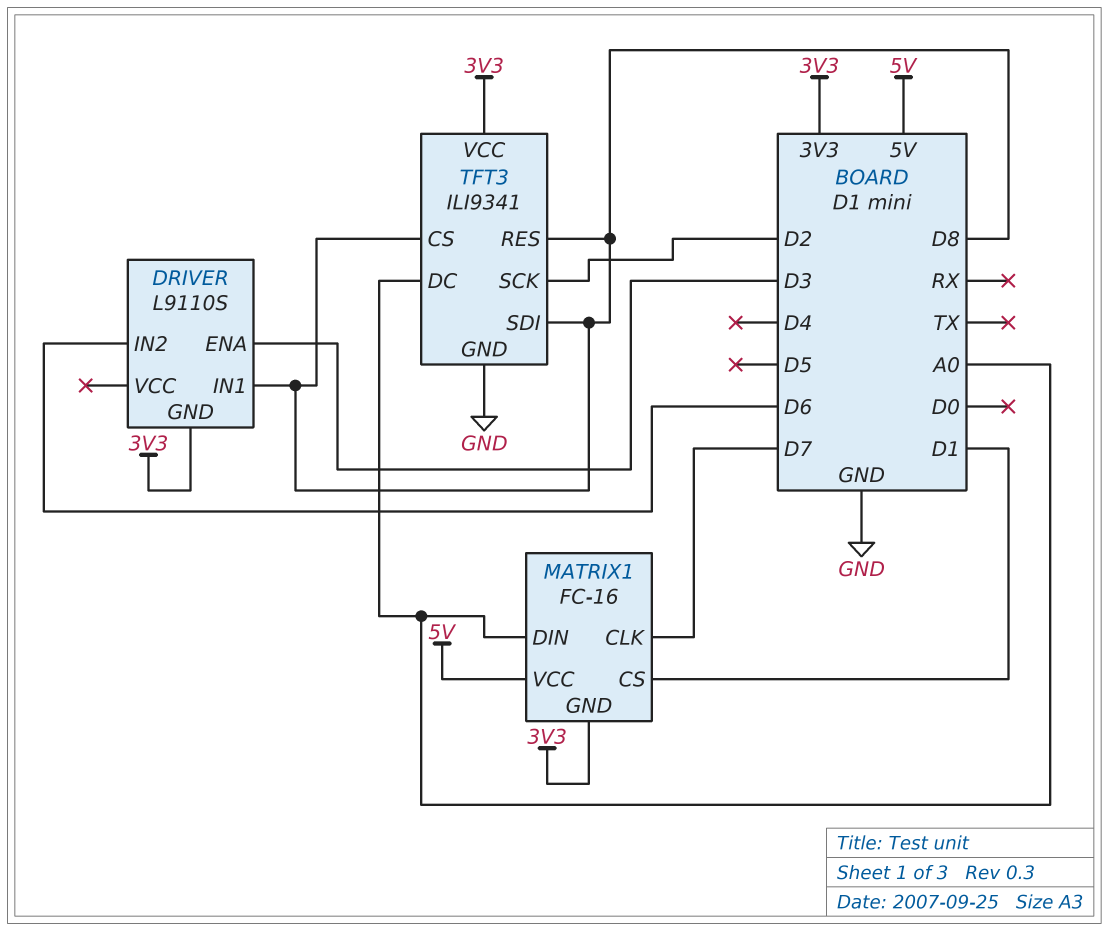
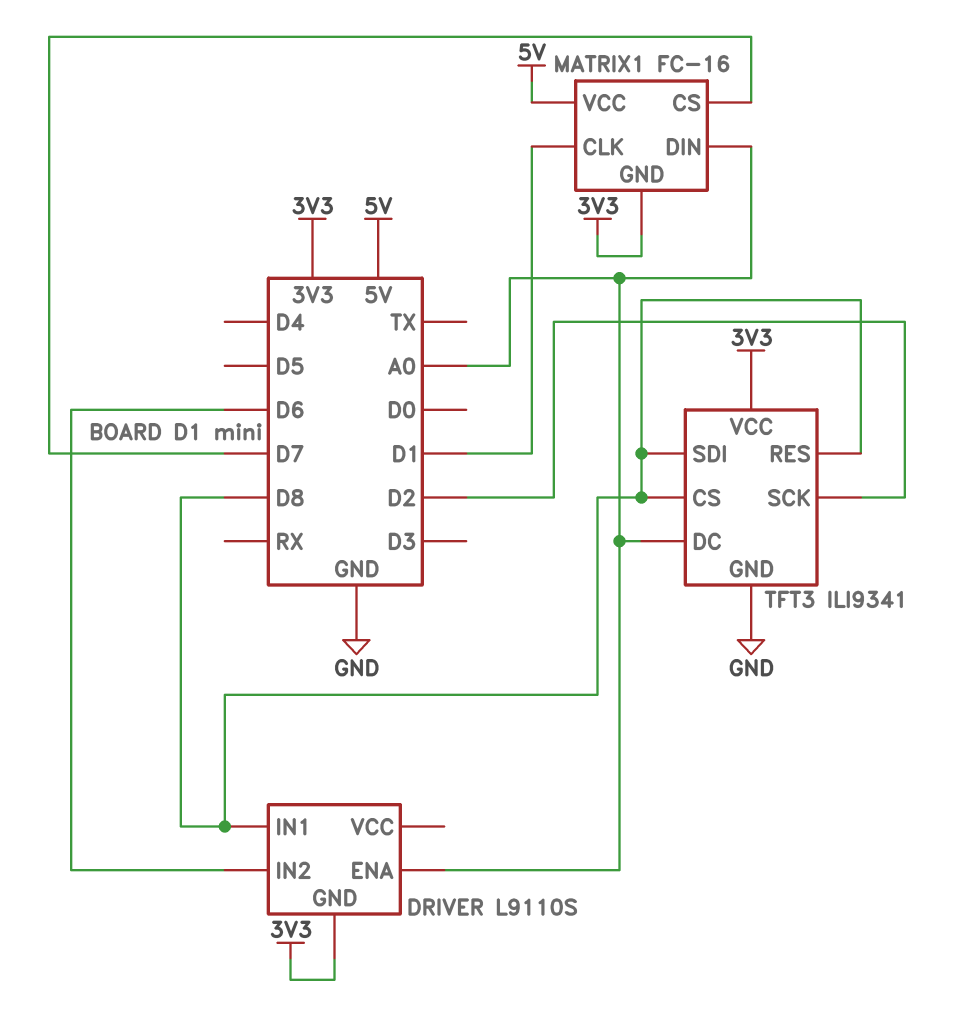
DRIVER pin ENA: D3 -> A0
MATRIX1 pin CLK: D7 -> D1
MATRIX1 pin CS: D1 -> D7

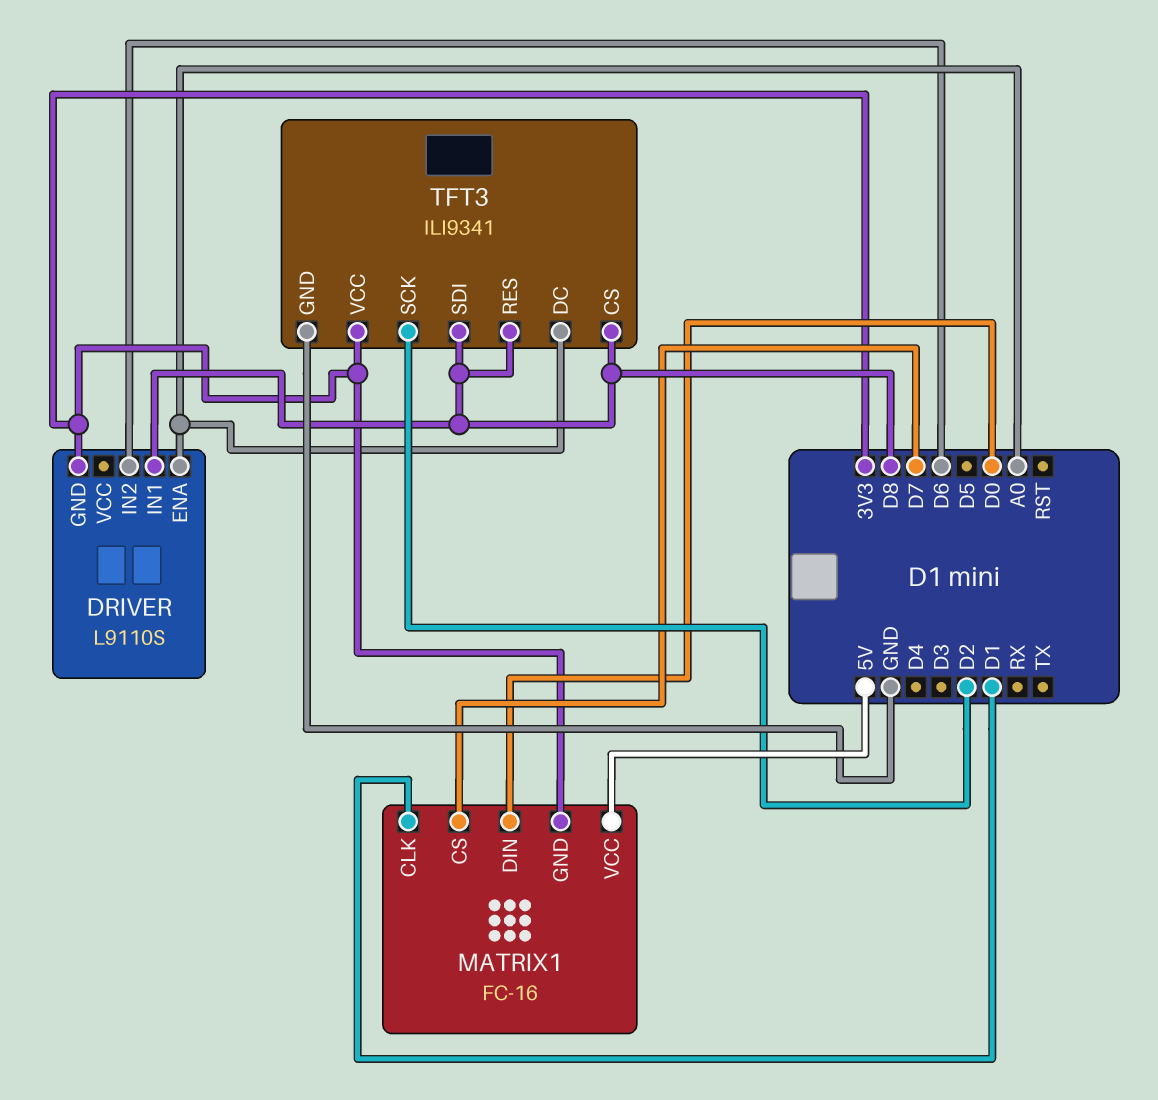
MATRIX1 pin DIN: A0 -> D0

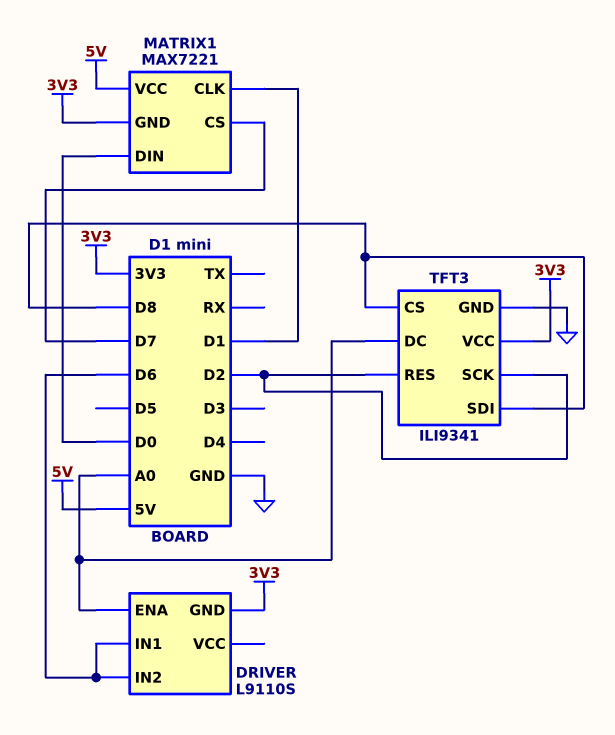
DRIVER pin IN1: D8 -> D6
MATRIX1: FC-16 -> MAX7221
TFT3 pin RES: D8 -> D2

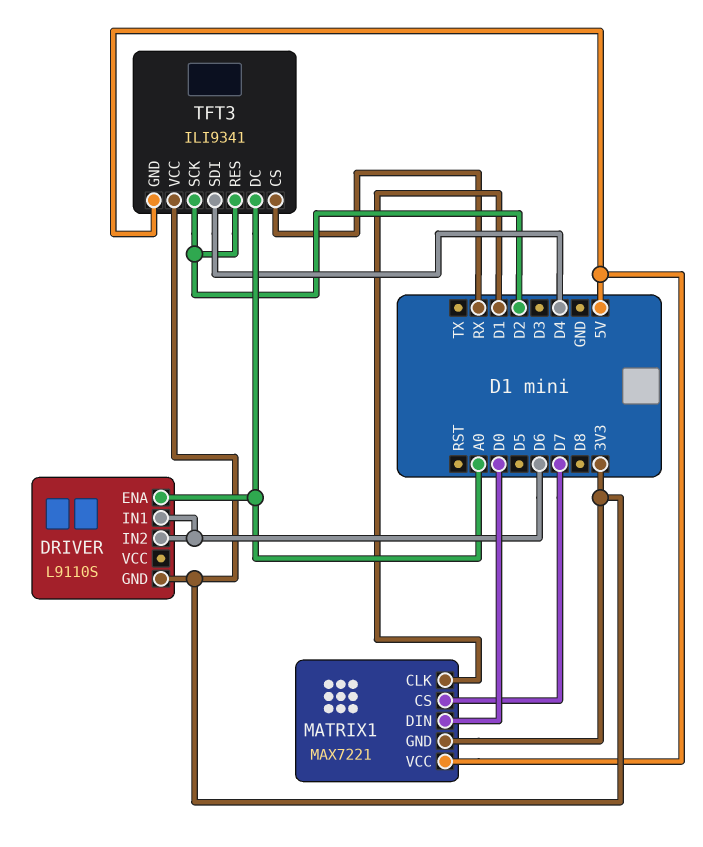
TFT3 pin CS: D8 -> RX
TFT3 pin GND: GND -> 5V
TFT3 pin SDI: D8 -> D4

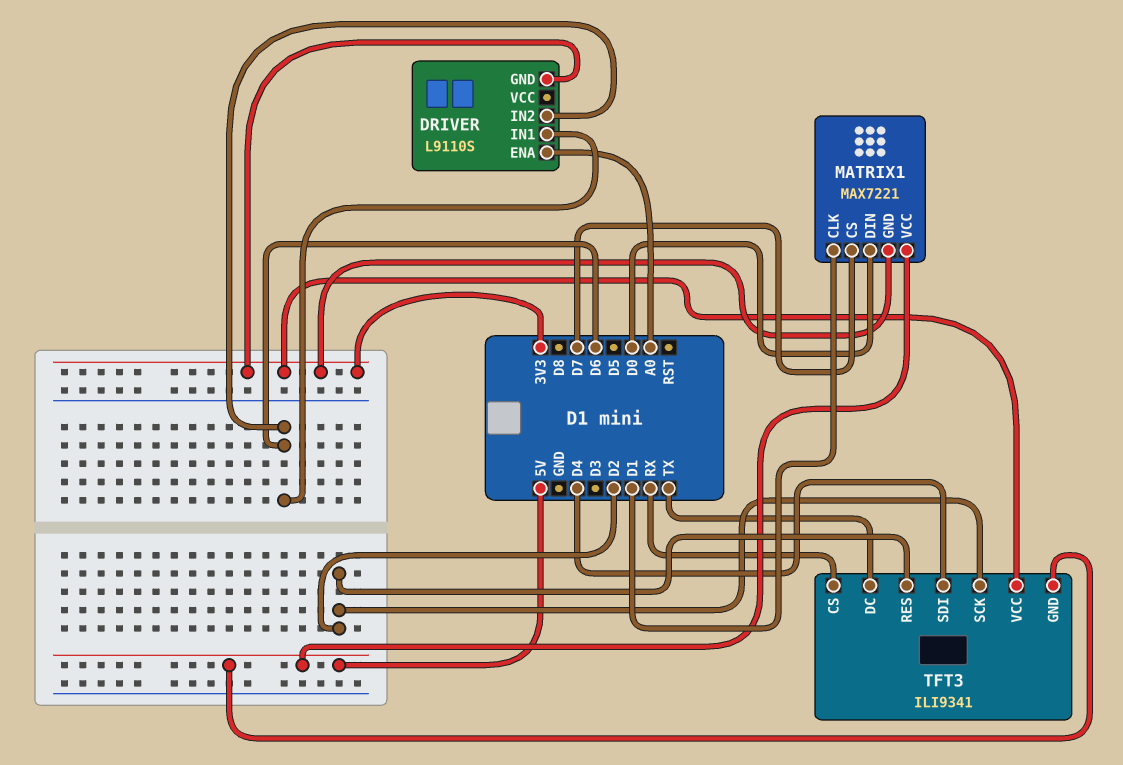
TFT3 pin DC: A0 -> TX

